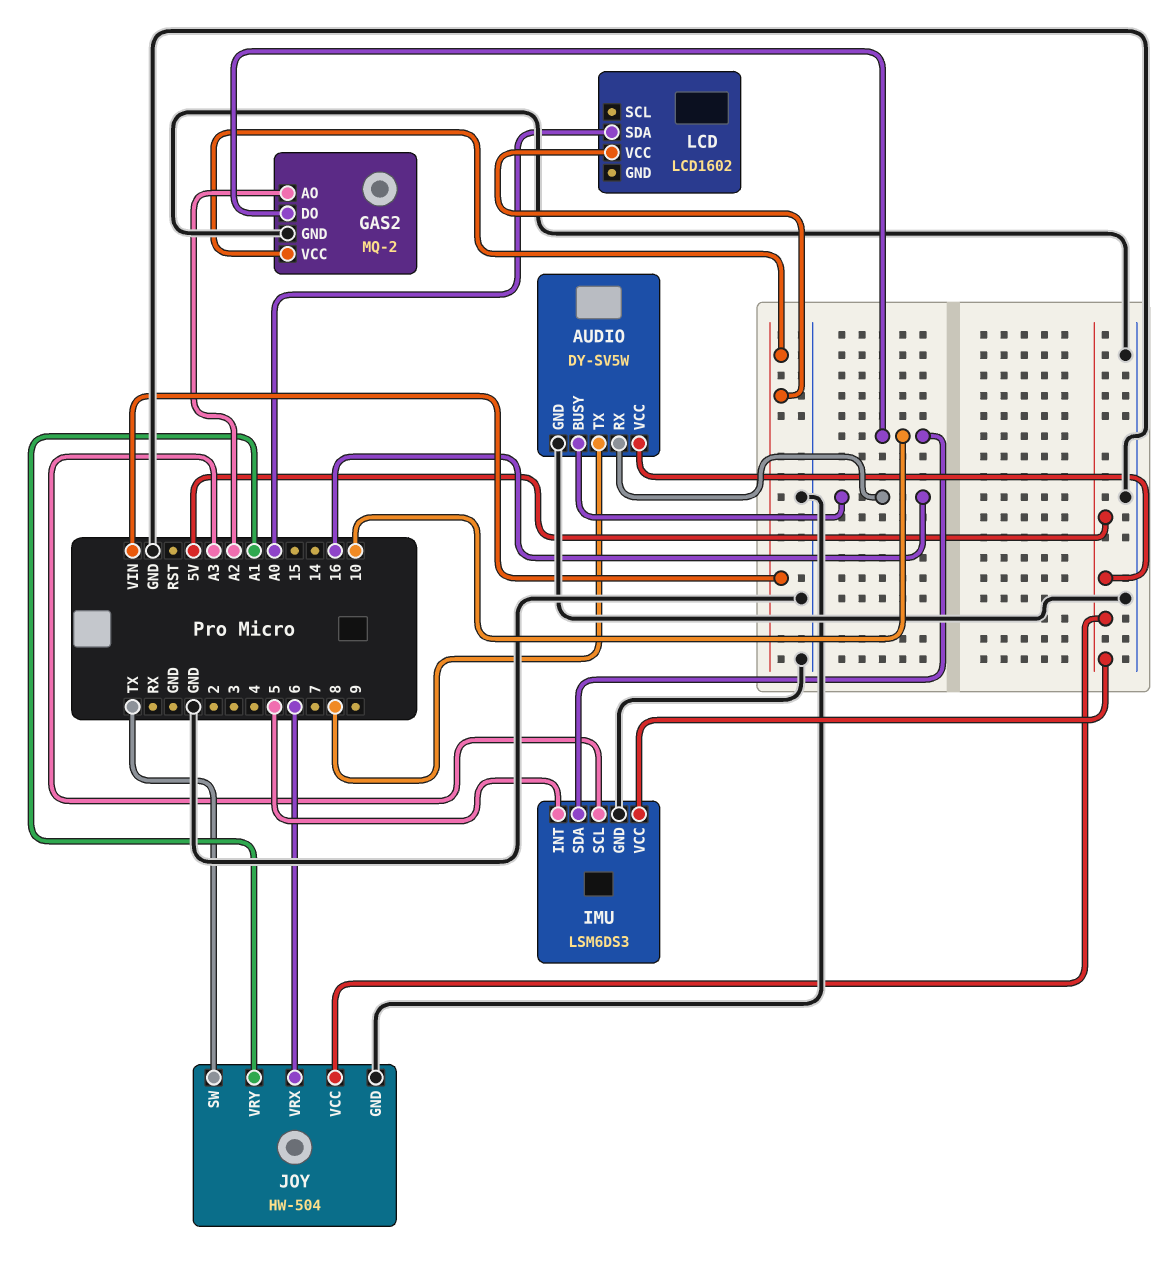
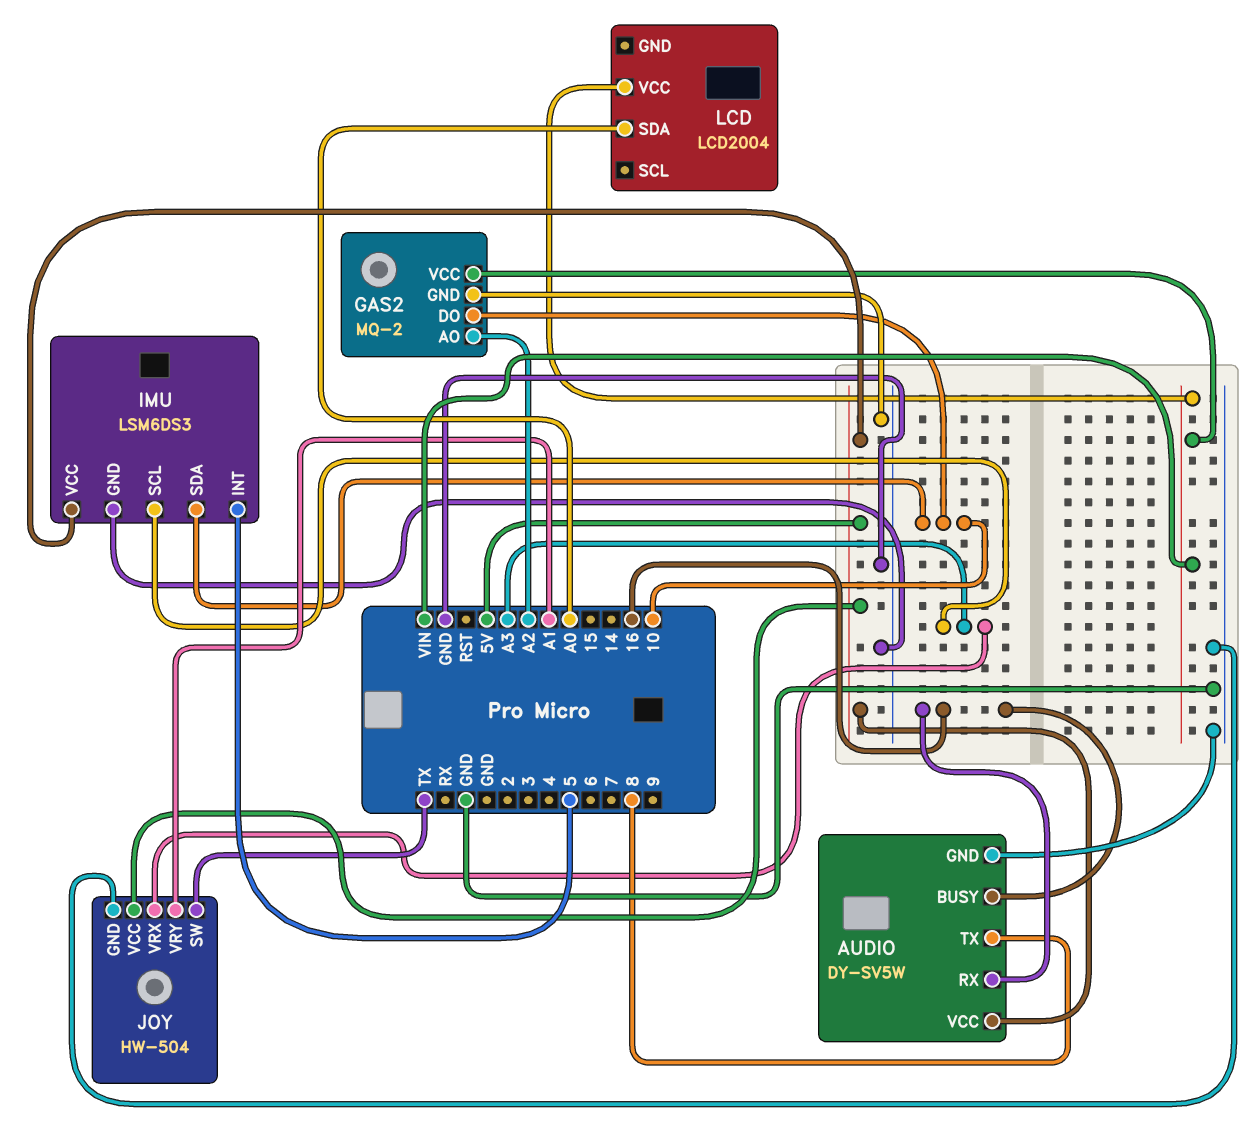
JOY pin VRX: 6 -> A3
LCD: LCD1602 -> LCD2004

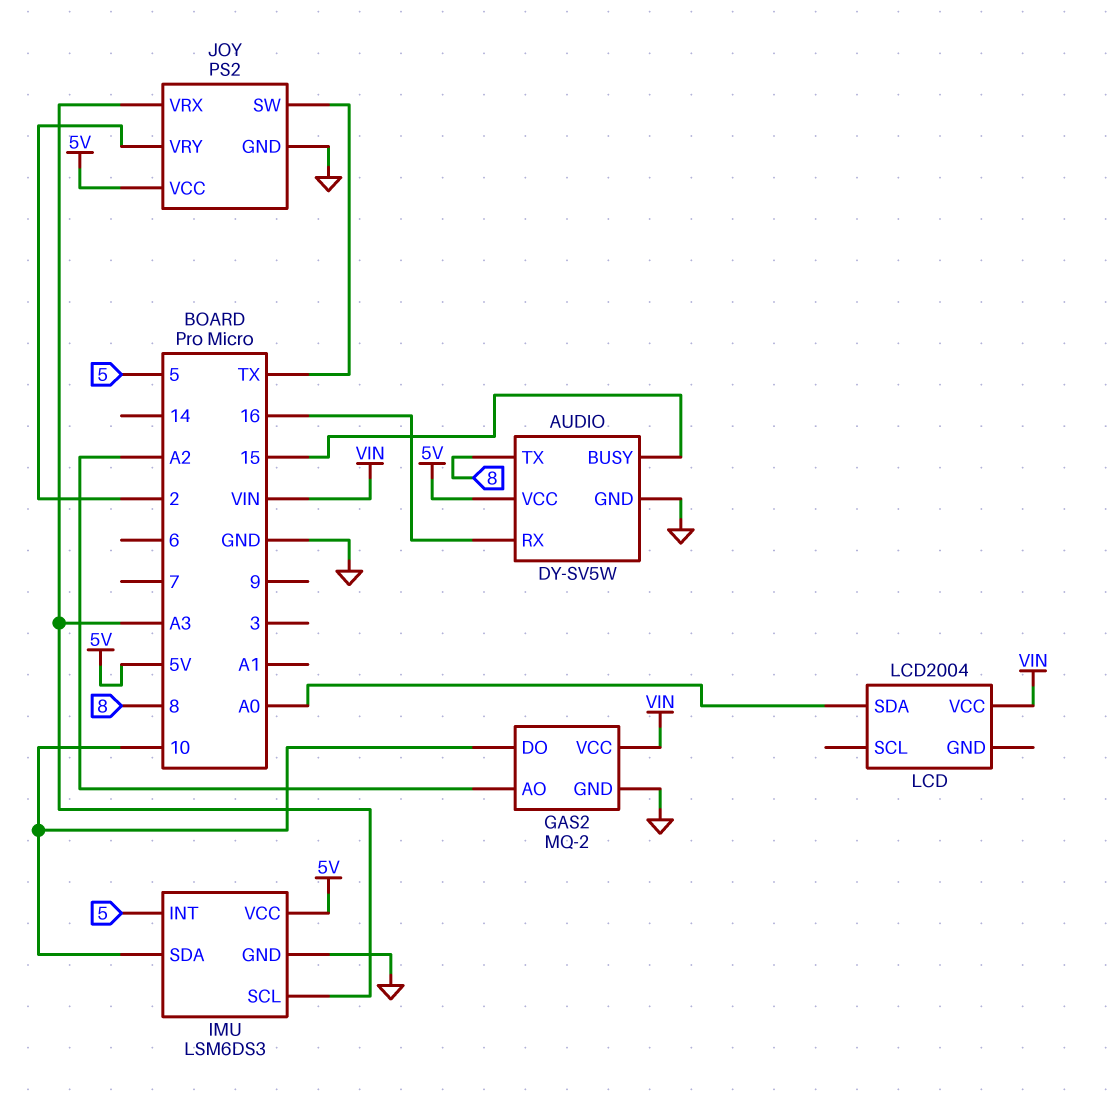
AUDIO pin BUSY: 16 -> 15
JOY: HW-504 -> PS2
JOY pin VRY: A1 -> 2

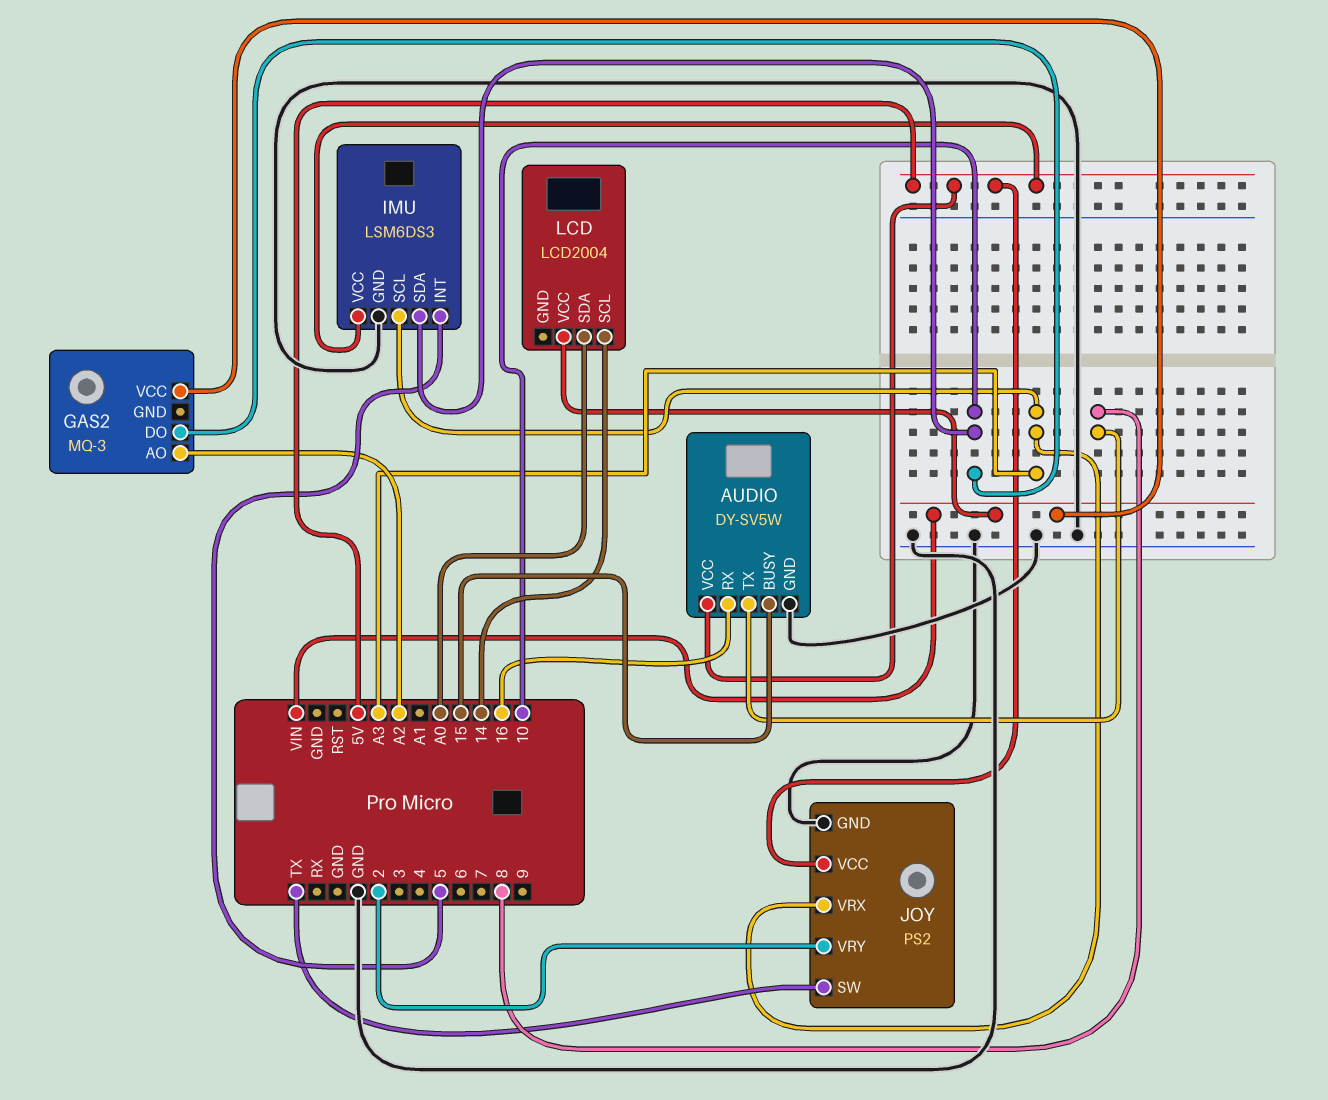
GAS2: MQ-2 -> MQ-3
GAS2 pin GND: GND -> none
LCD pin SCL: none -> 14

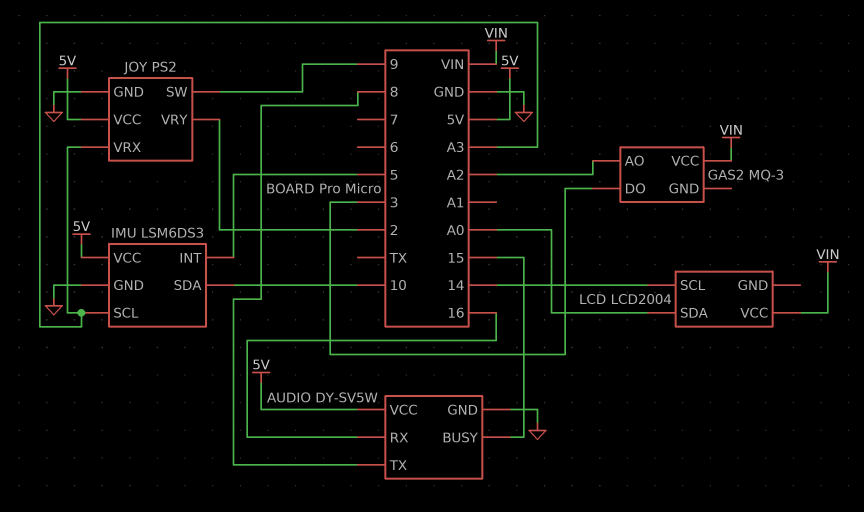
GAS2 pin DO: 10 -> 3
JOY pin SW: TX -> 9

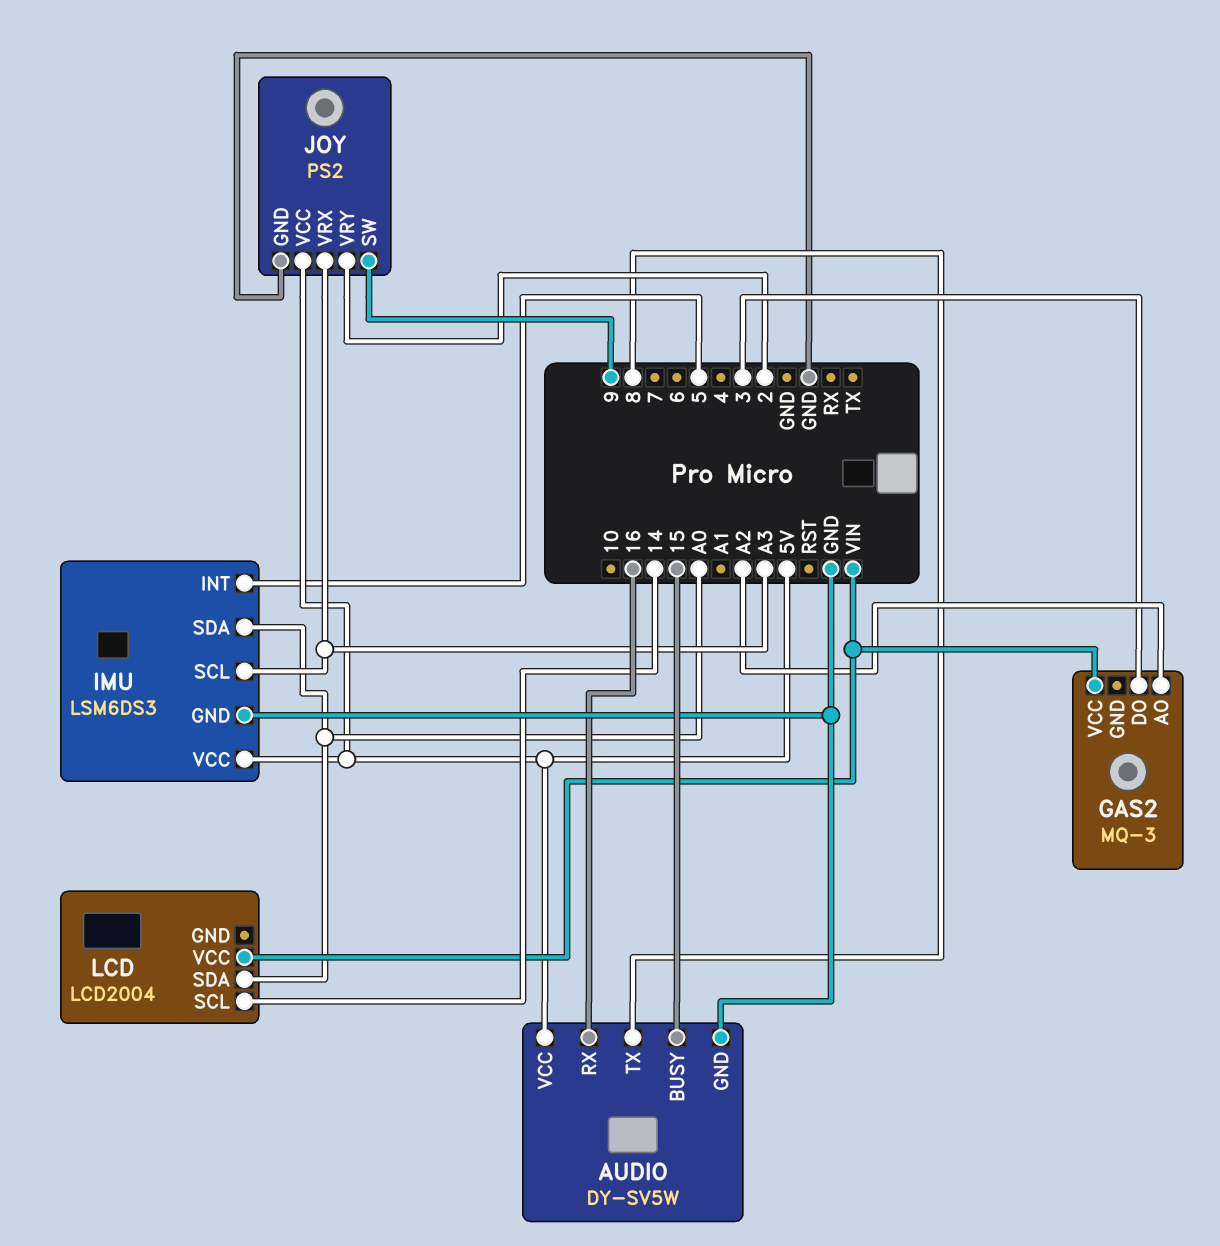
IMU pin SDA: 10 -> A0

